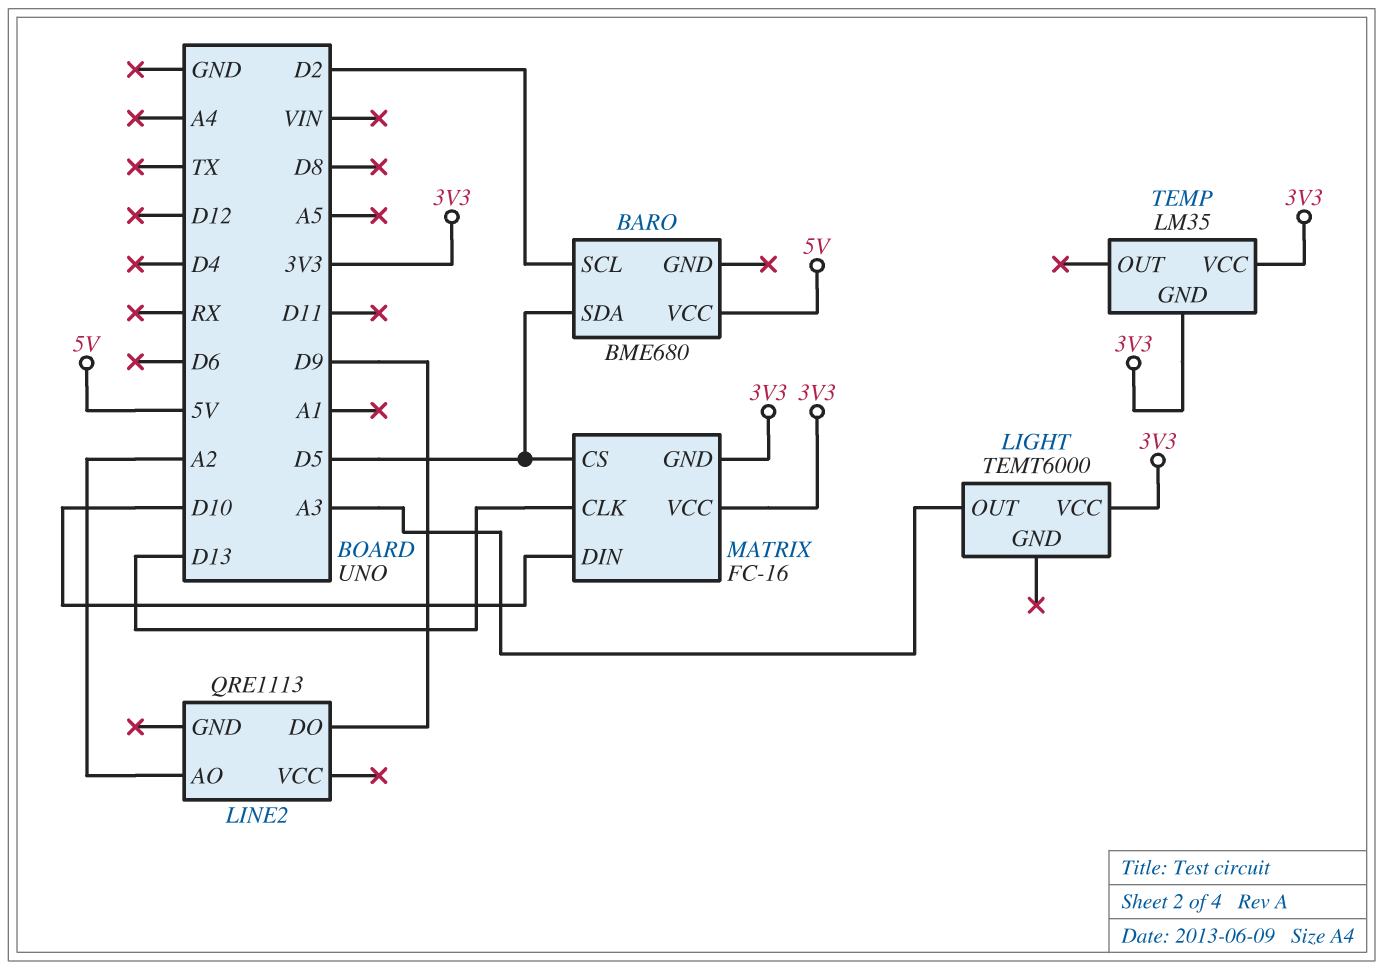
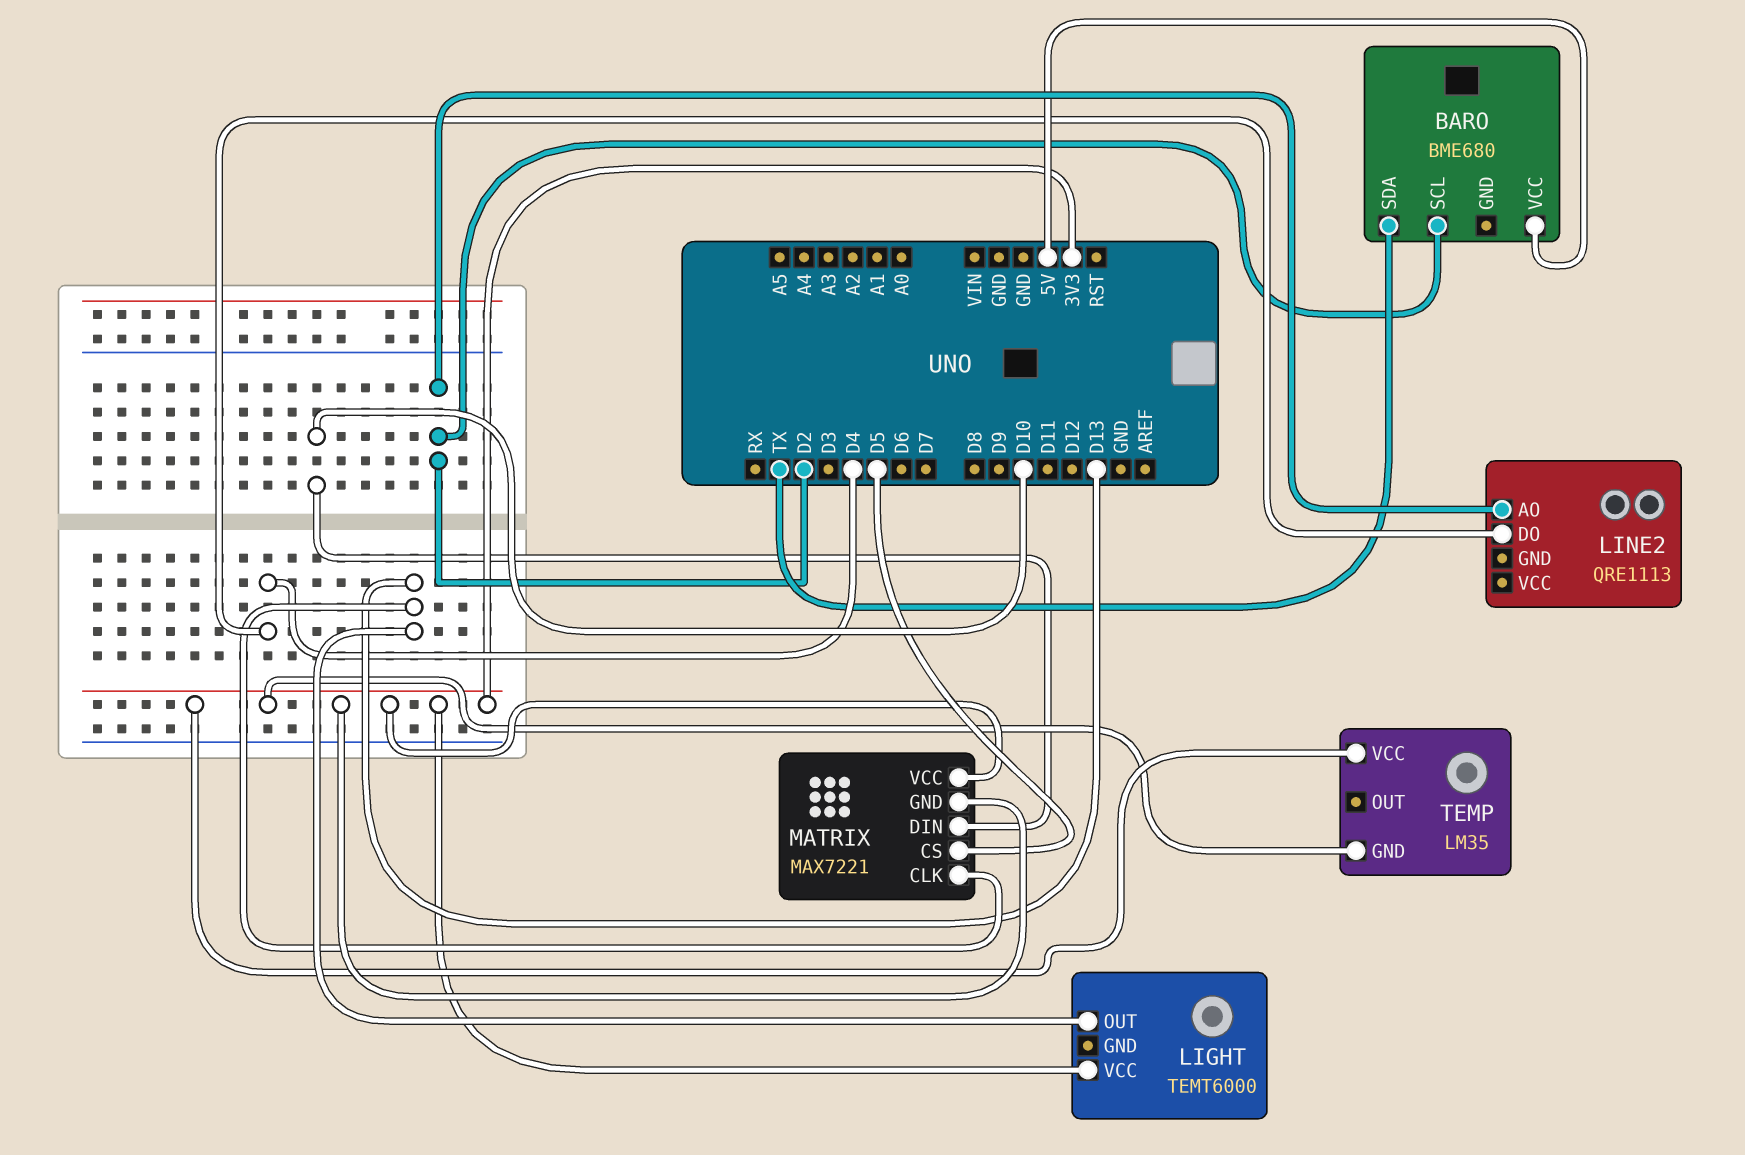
BARO pin SDA: D5 -> TX
LIGHT pin OUT: A3 -> D13
LINE2 pin AO: A2 -> D2
LINE2 pin DO: D9 -> D4
MATRIX: FC-16 -> MAX7221

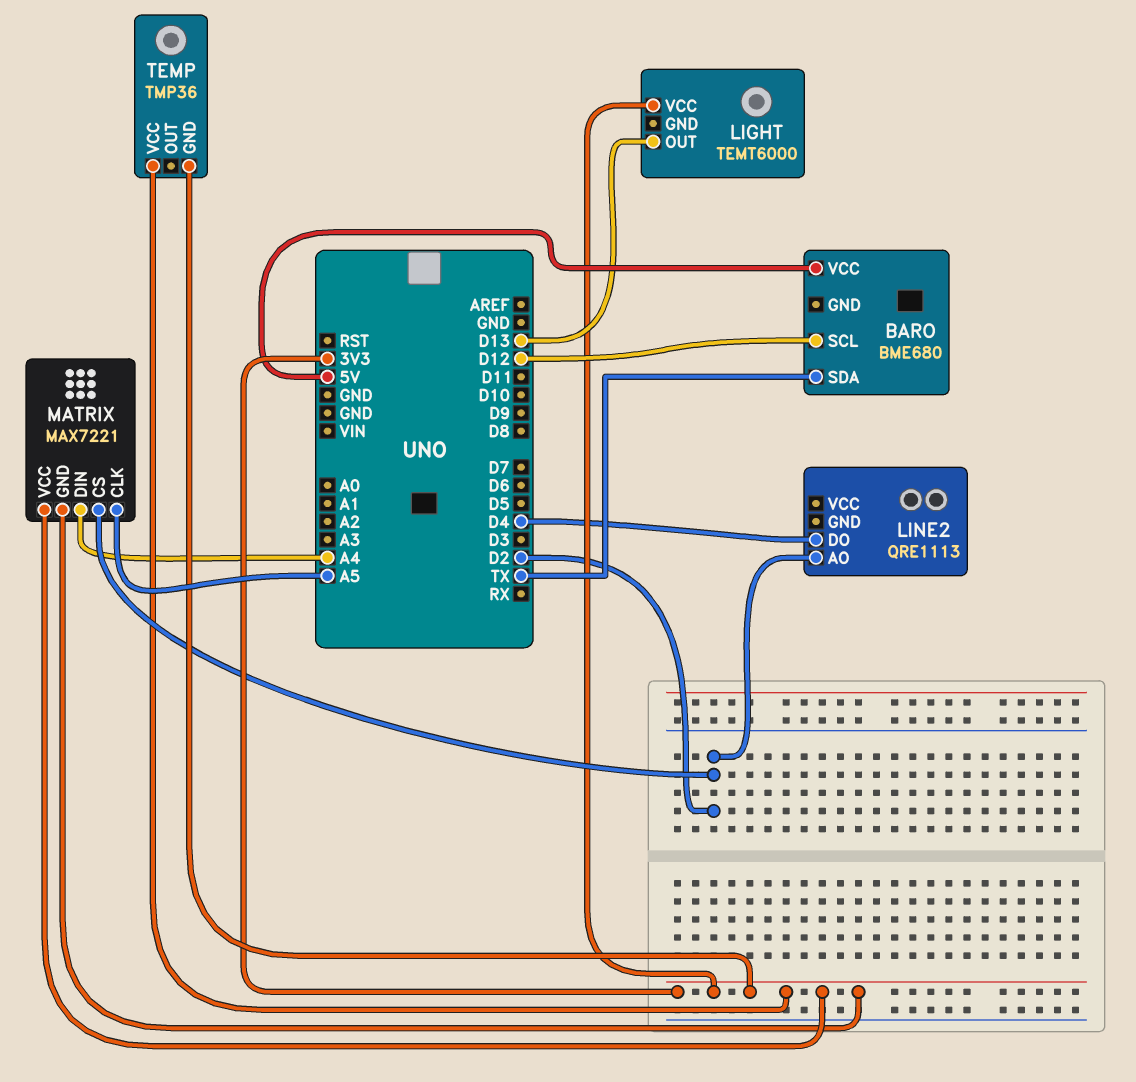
BARO pin SCL: D2 -> D12
MATRIX pin CLK: D13 -> A5
MATRIX pin CS: D5 -> D2
MATRIX pin DIN: D10 -> A4
TEMP: LM35 -> TMP36

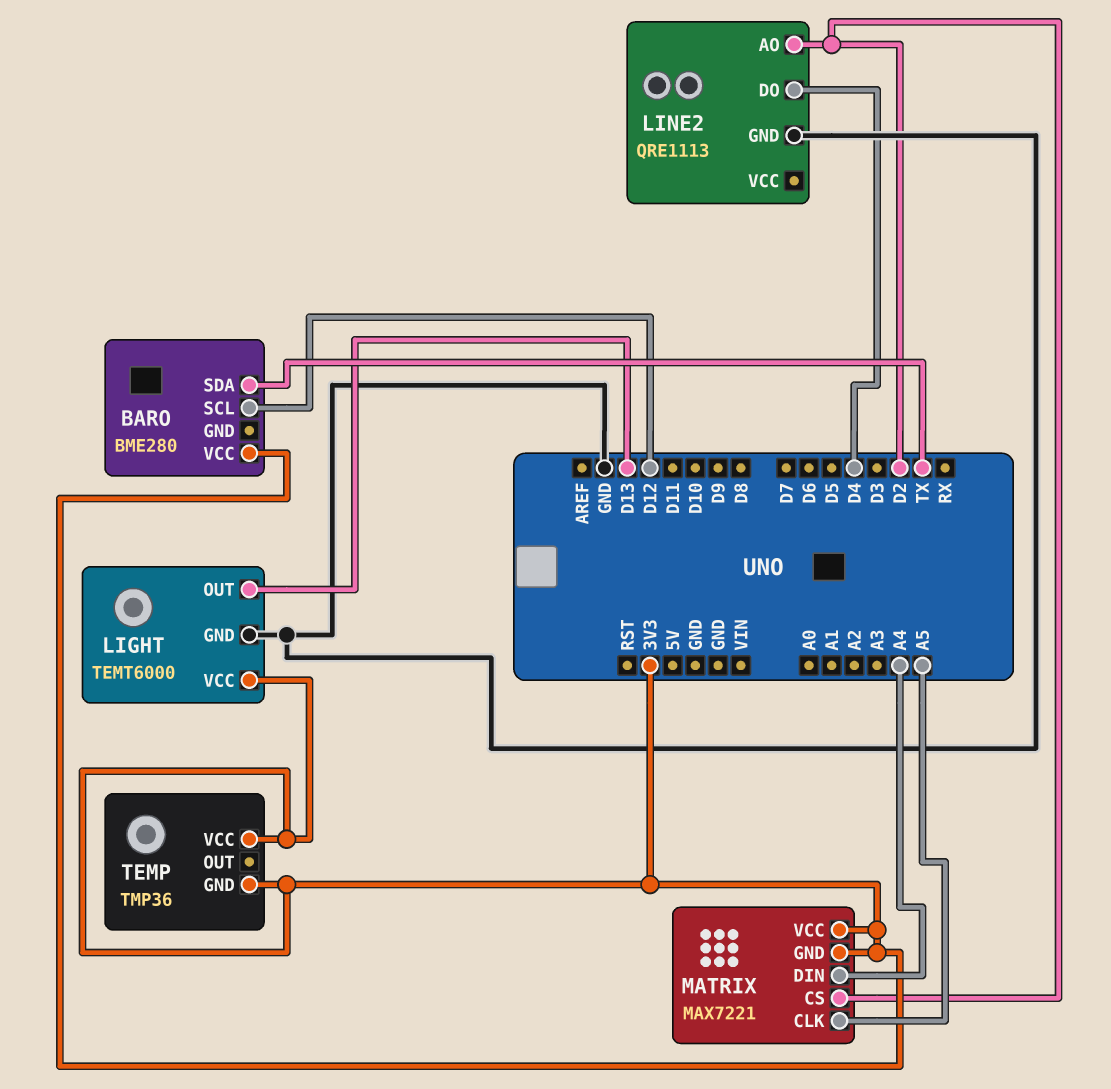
BARO: BME680 -> BME280
BARO pin VCC: 5V -> 3V3
LIGHT pin GND: none -> GND
LINE2 pin GND: none -> GND

